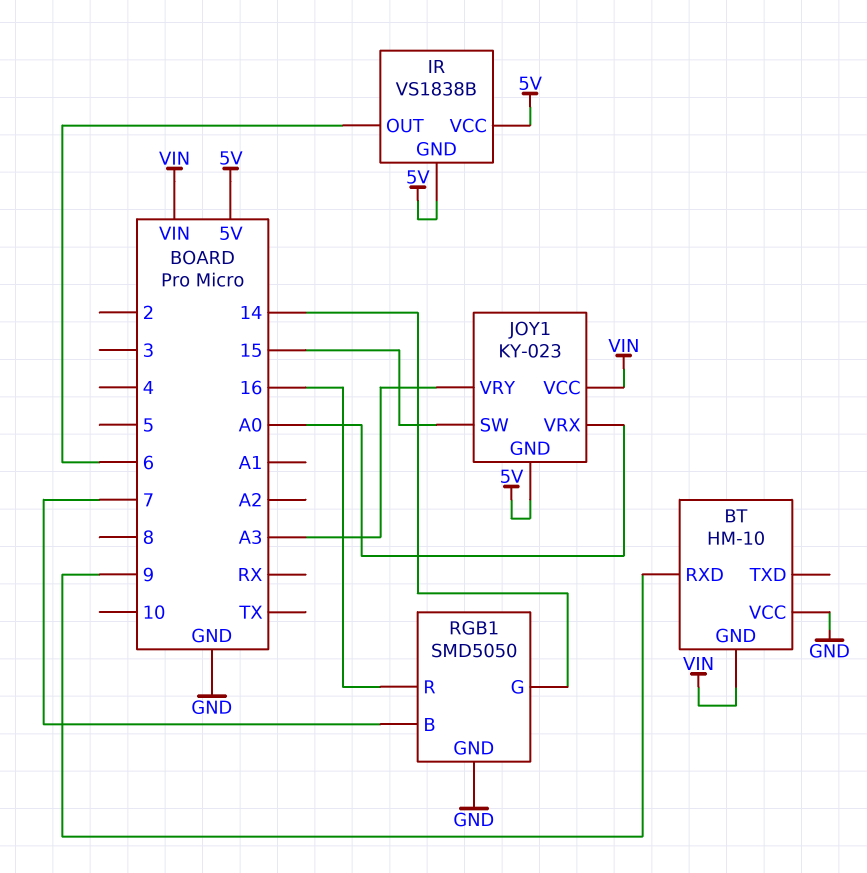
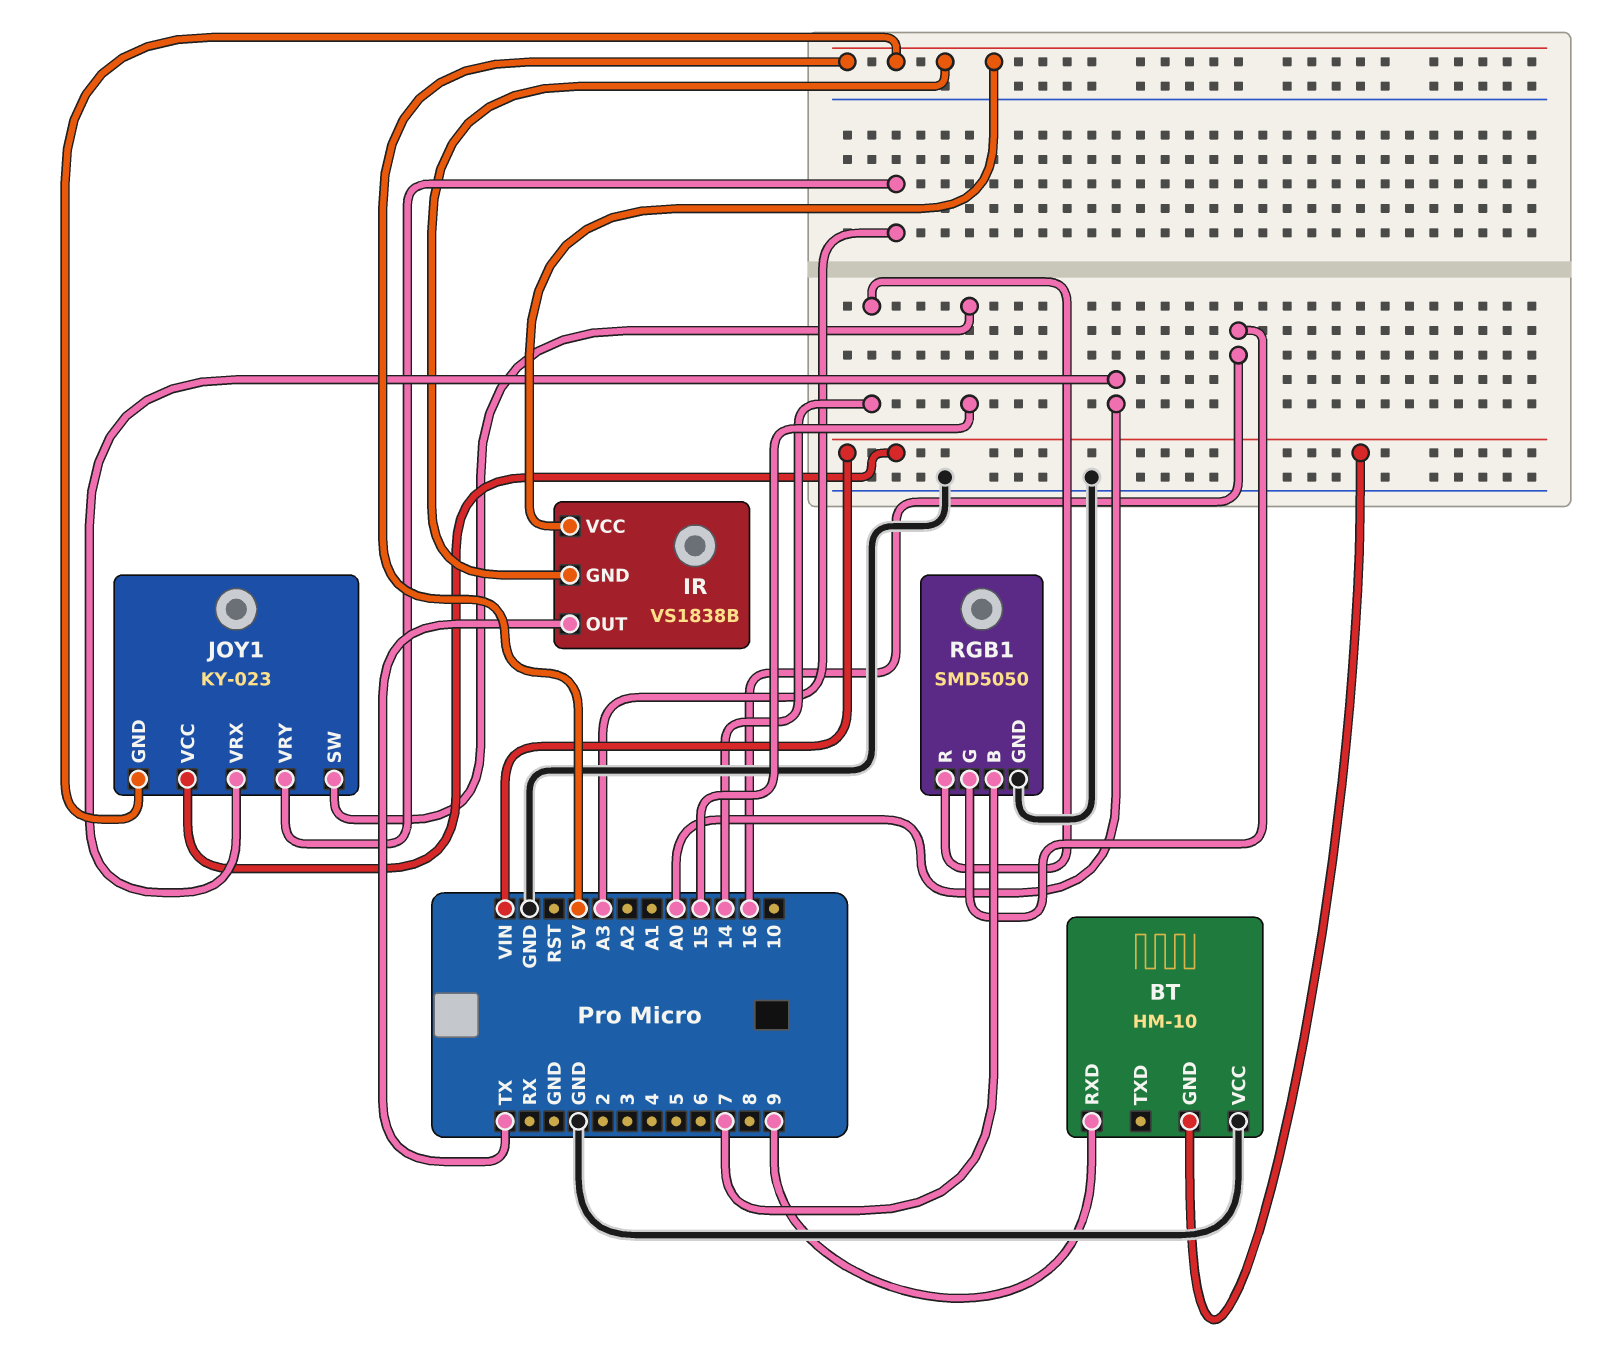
IR pin OUT: 6 -> TX
RGB1 pin G: 14 -> 16
RGB1 pin R: 16 -> 14

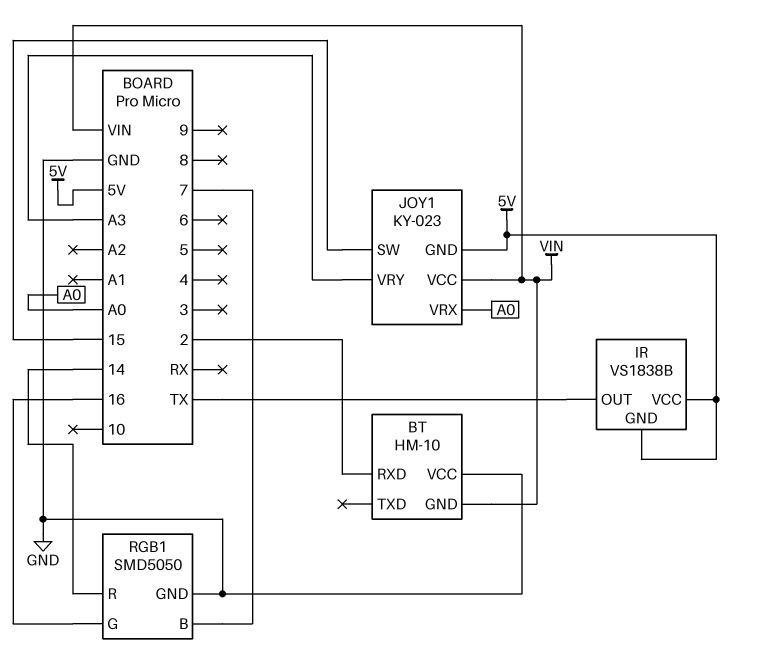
BT pin RXD: 9 -> 2

